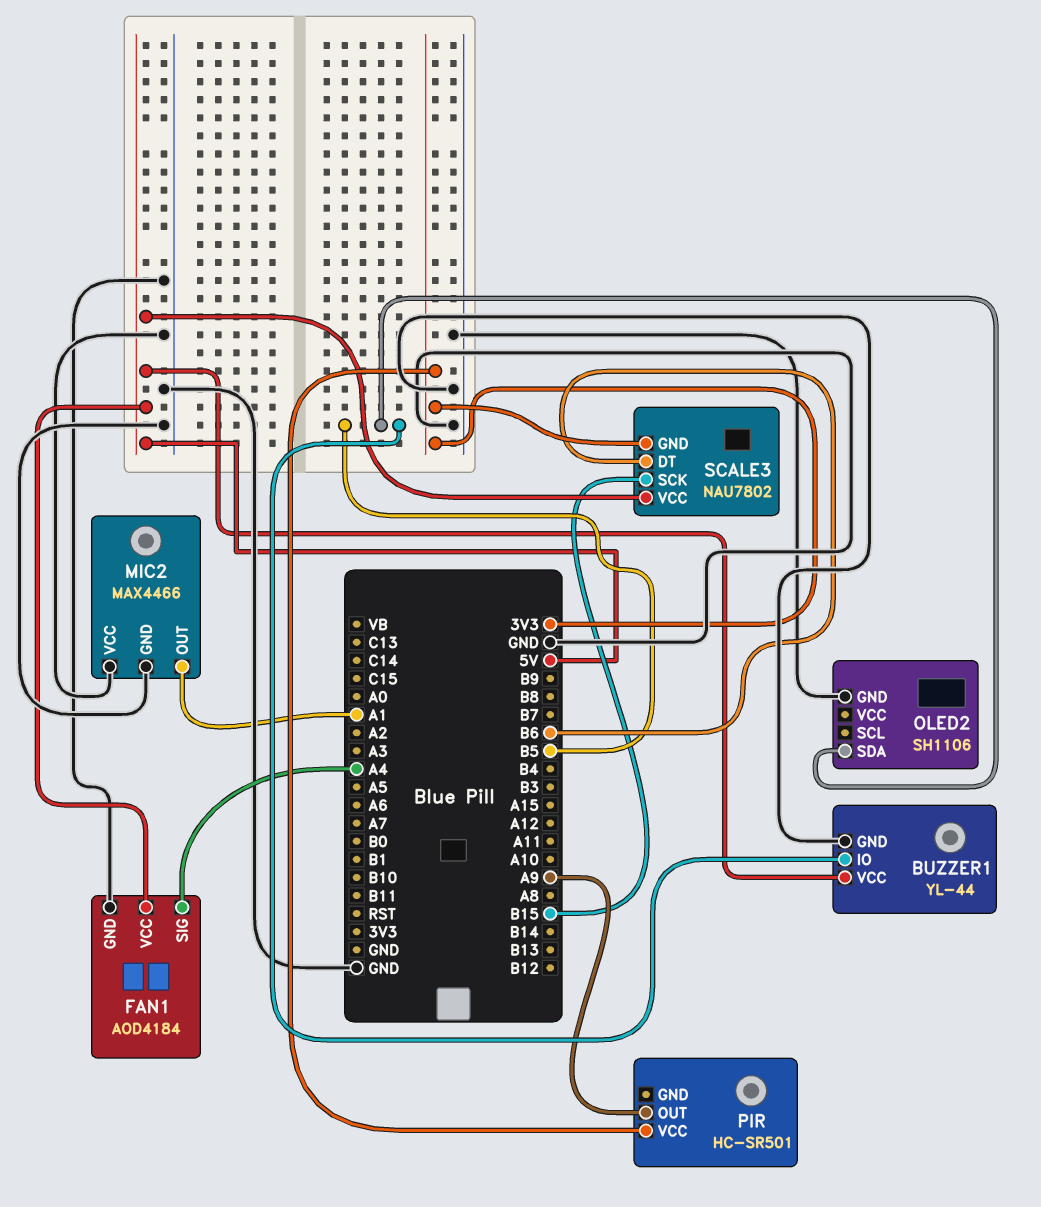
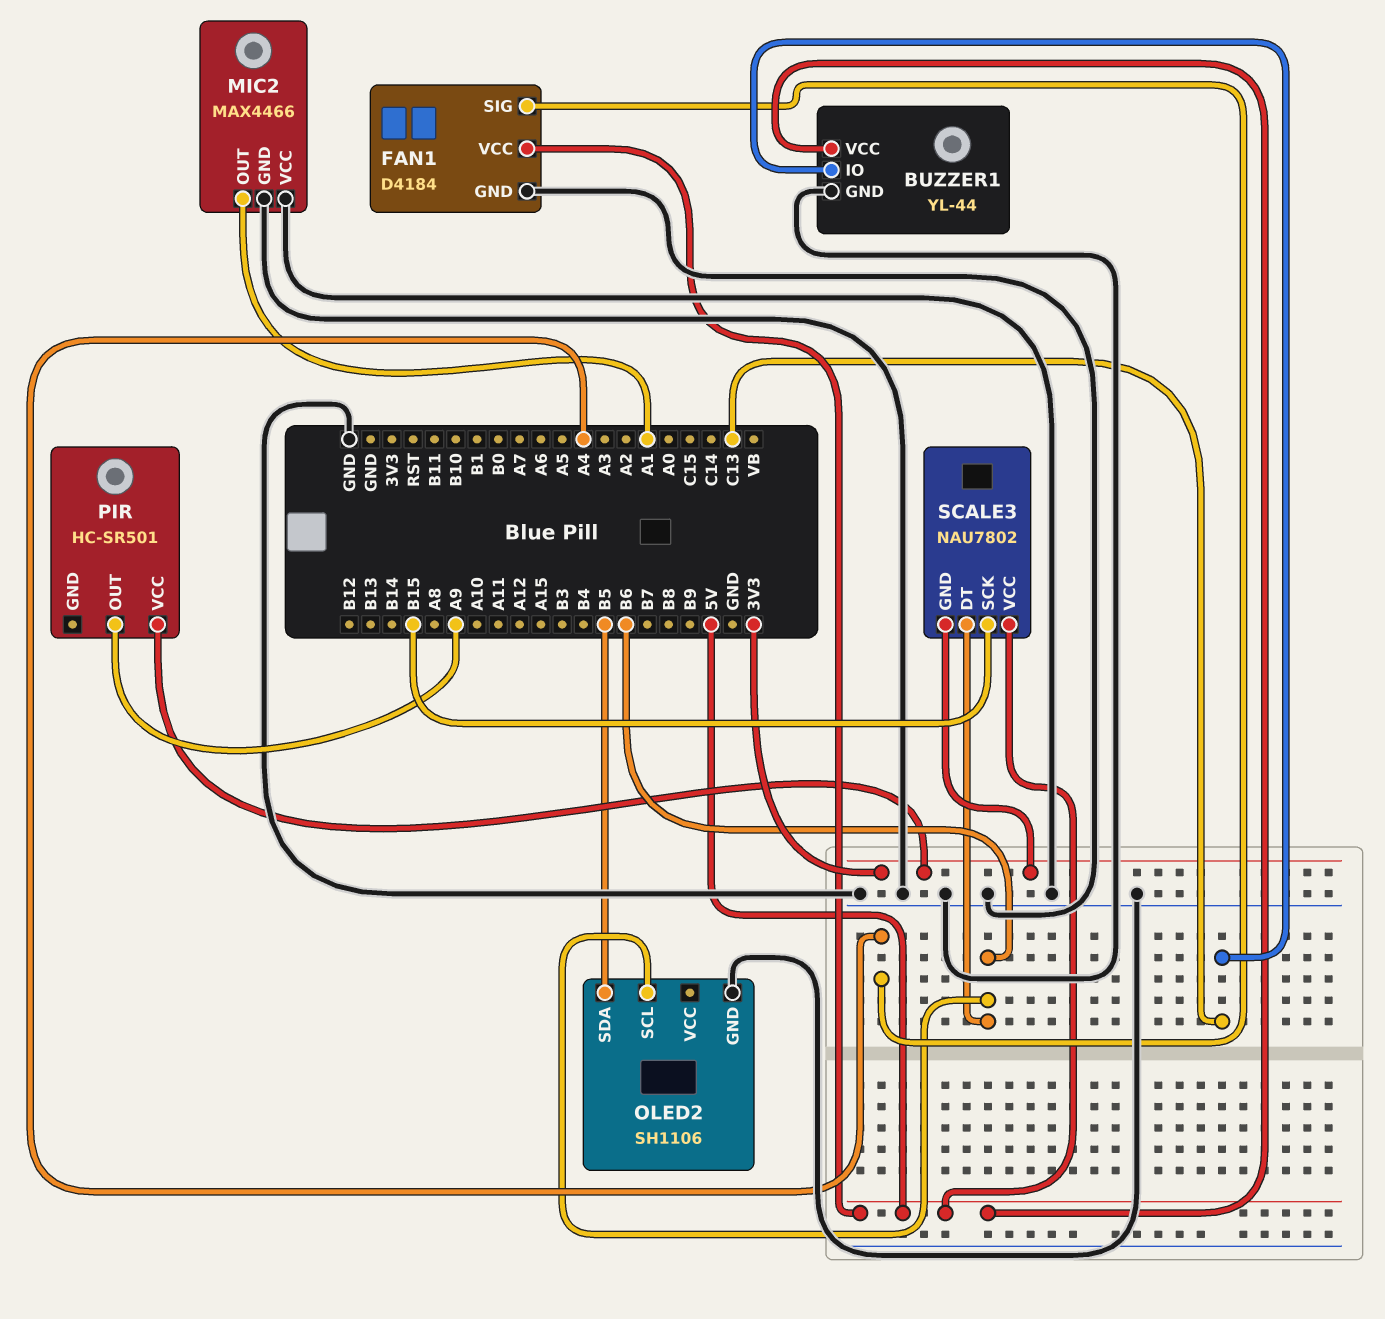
BUZZER1 pin IO: B5 -> C13
FAN1: AOD4184 -> D4184
OLED2 pin SCL: none -> B6

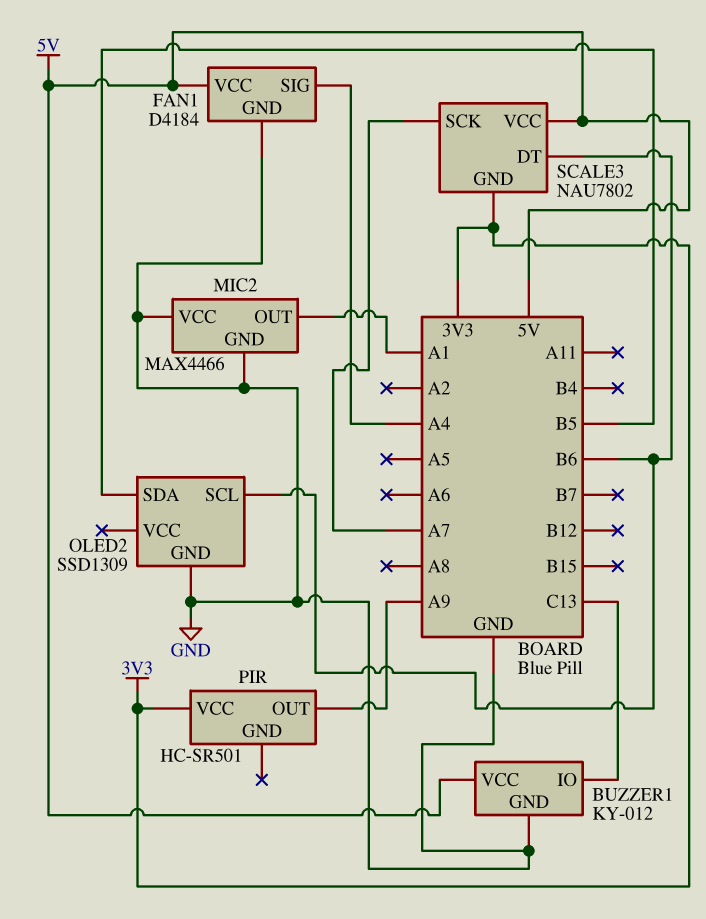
BUZZER1: YL-44 -> KY-012
OLED2: SH1106 -> SSD1309
SCALE3 pin SCK: B15 -> A7

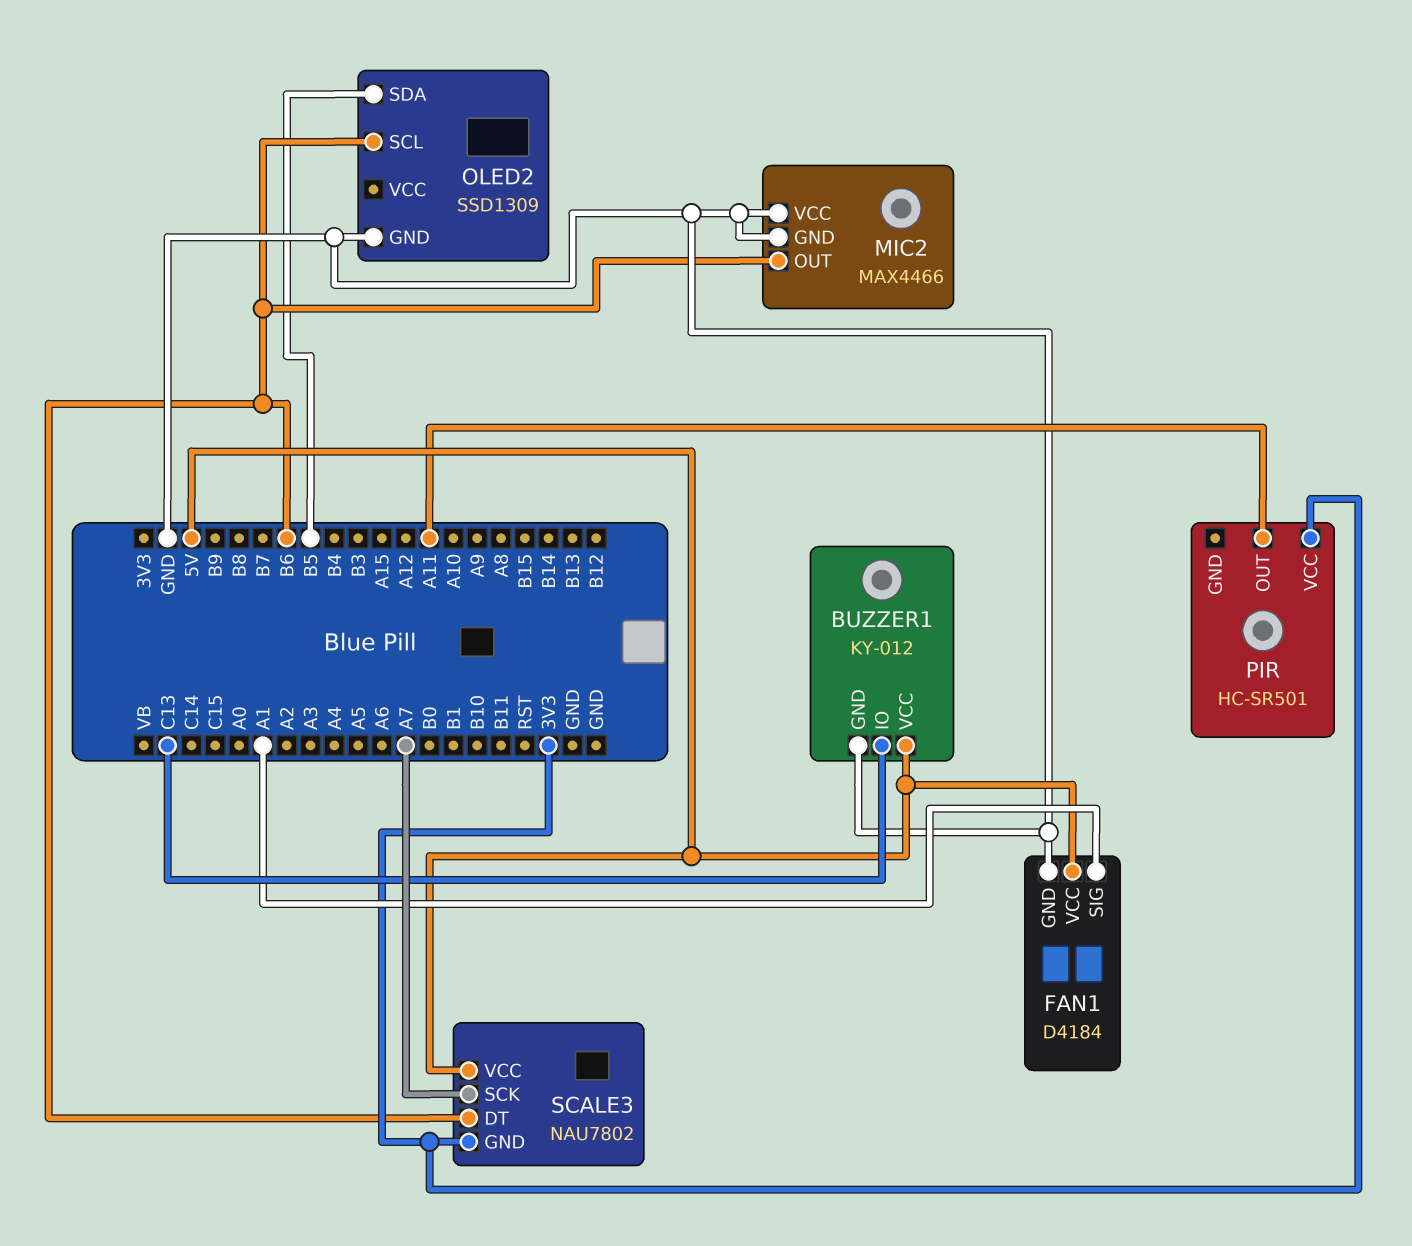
FAN1 pin SIG: A4 -> A1
MIC2 pin OUT: A1 -> B6
PIR pin OUT: A9 -> A11

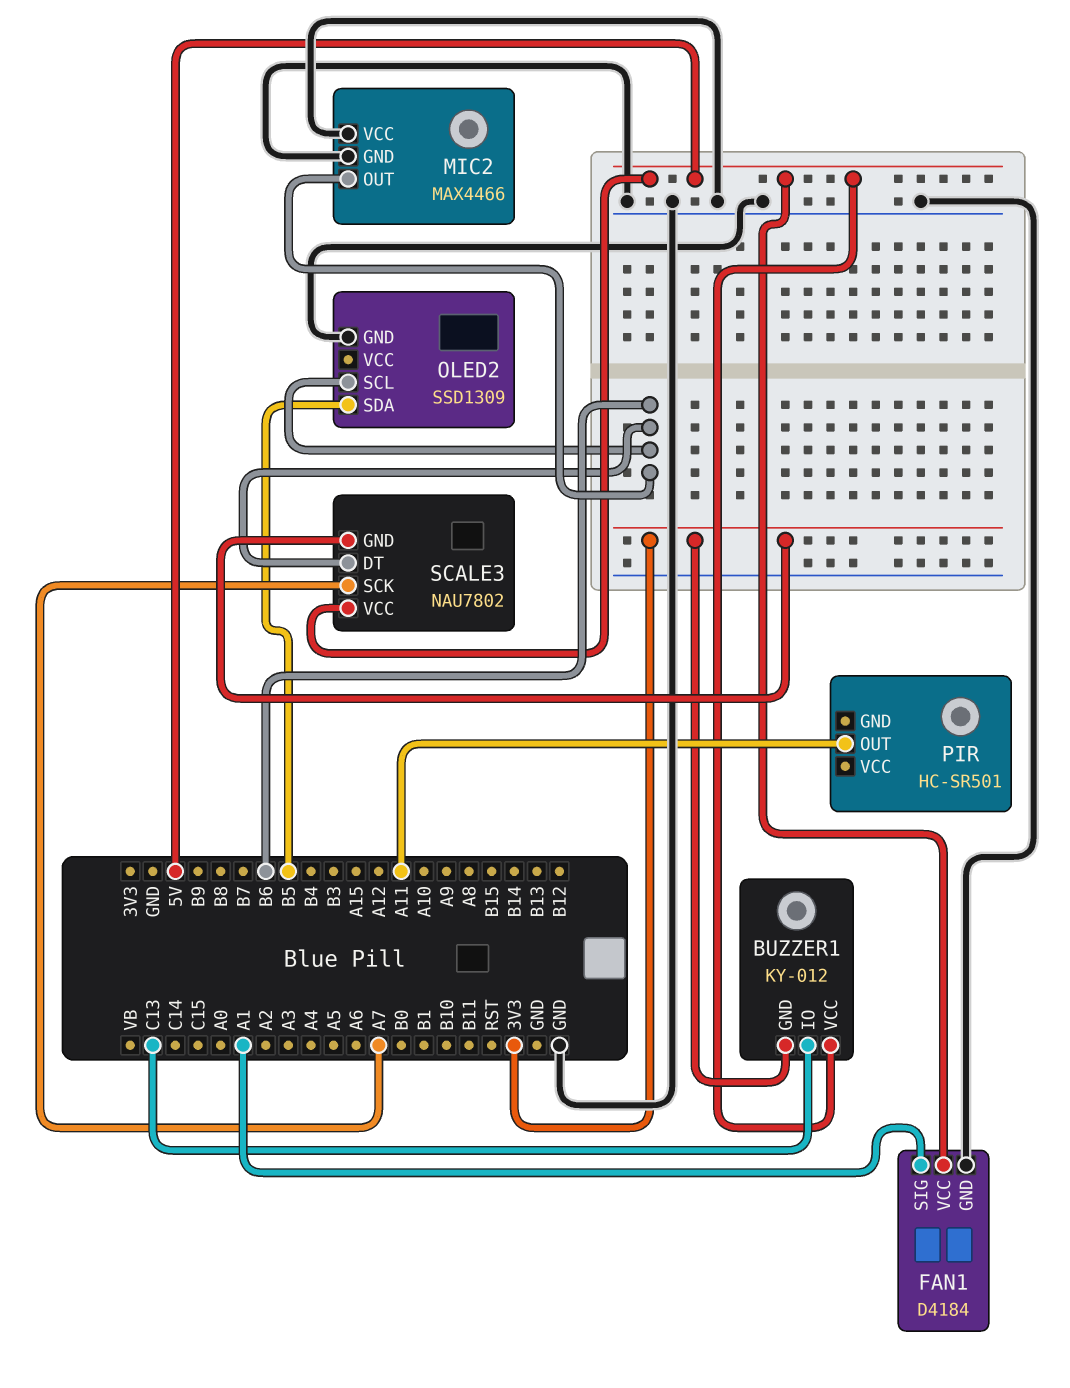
BUZZER1 pin GND: GND -> 3V3
PIR pin VCC: 3V3 -> none

